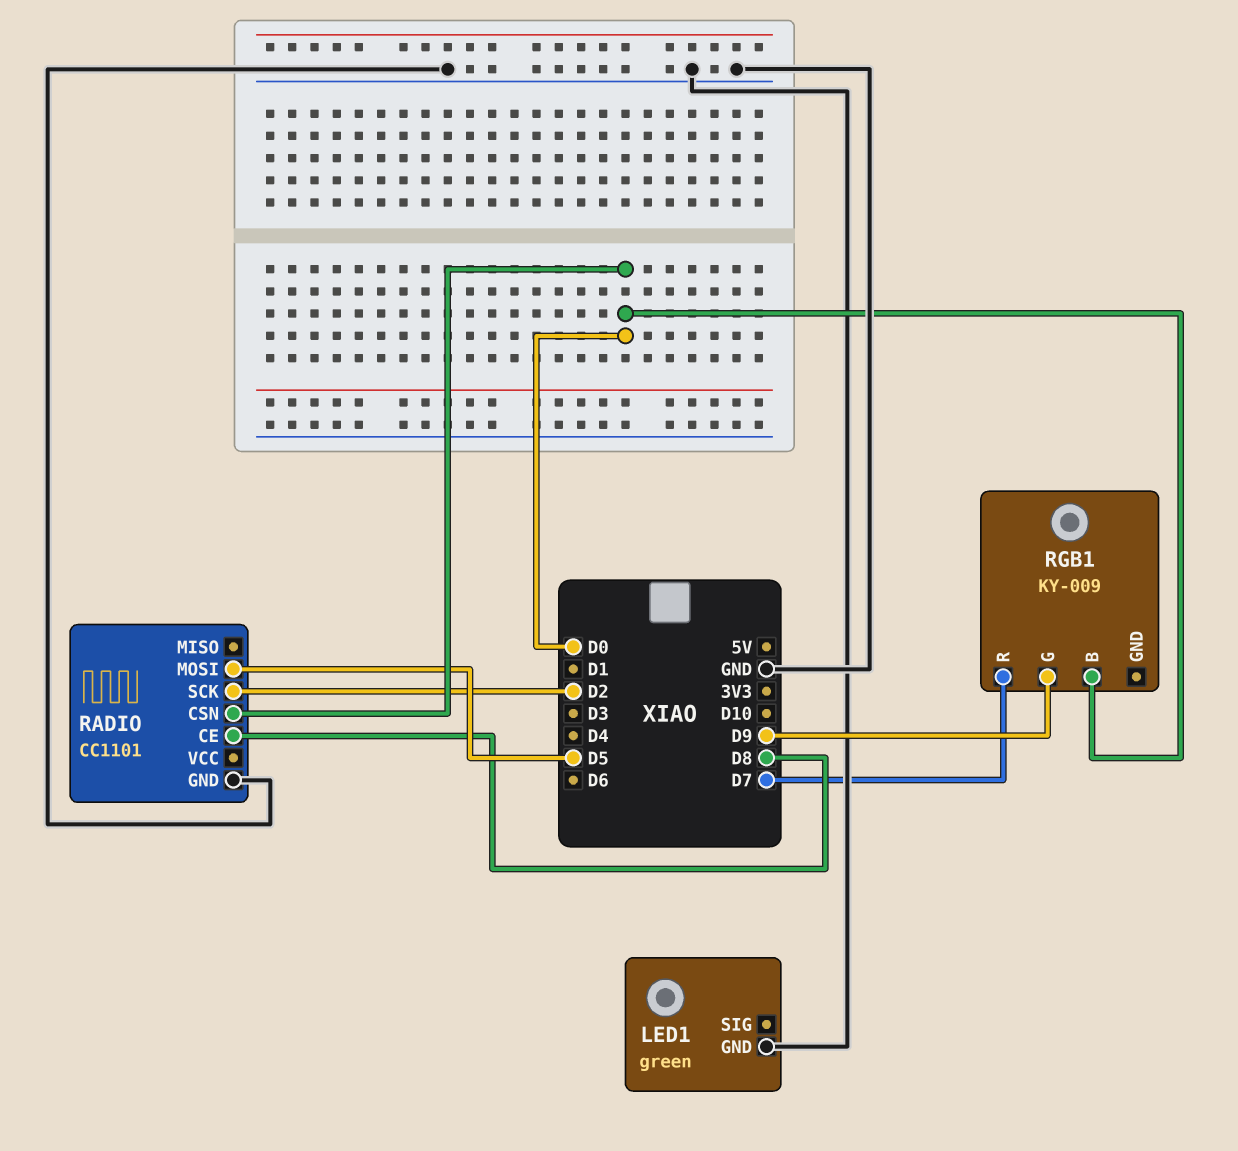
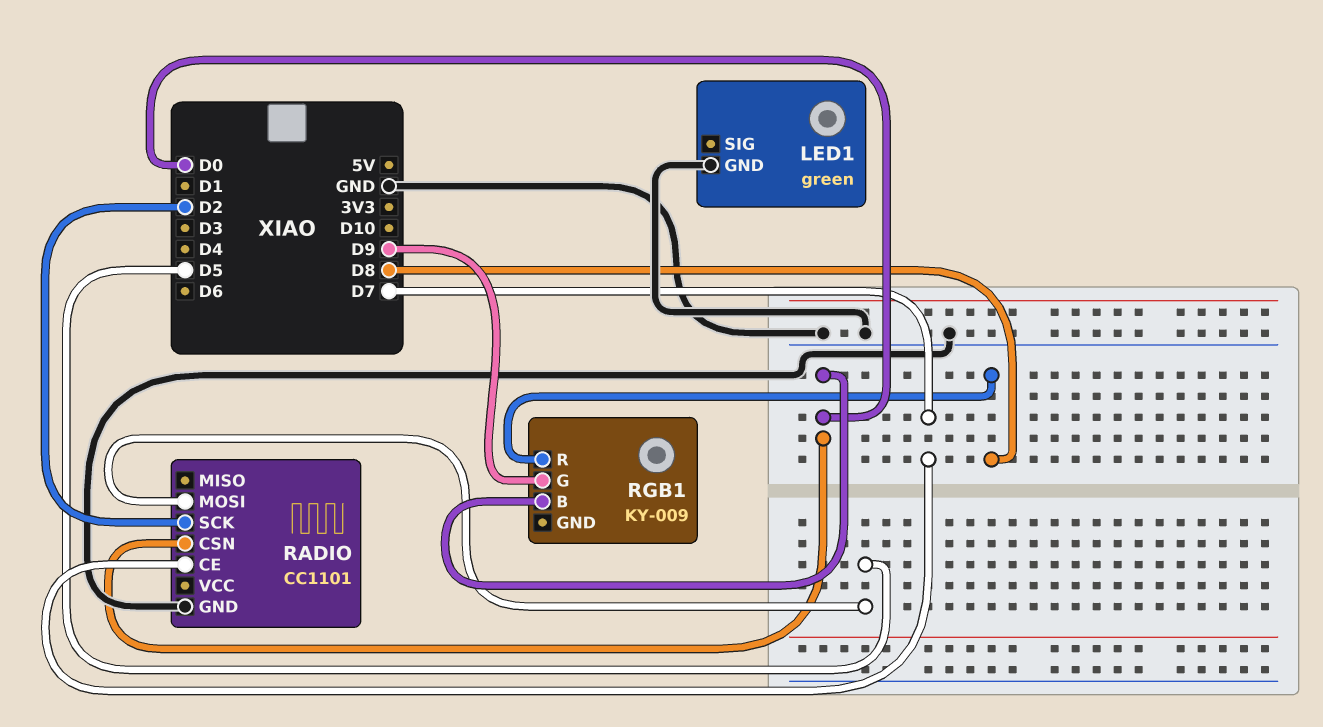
RADIO pin CE: D8 -> D7
RGB1 pin R: D7 -> D8

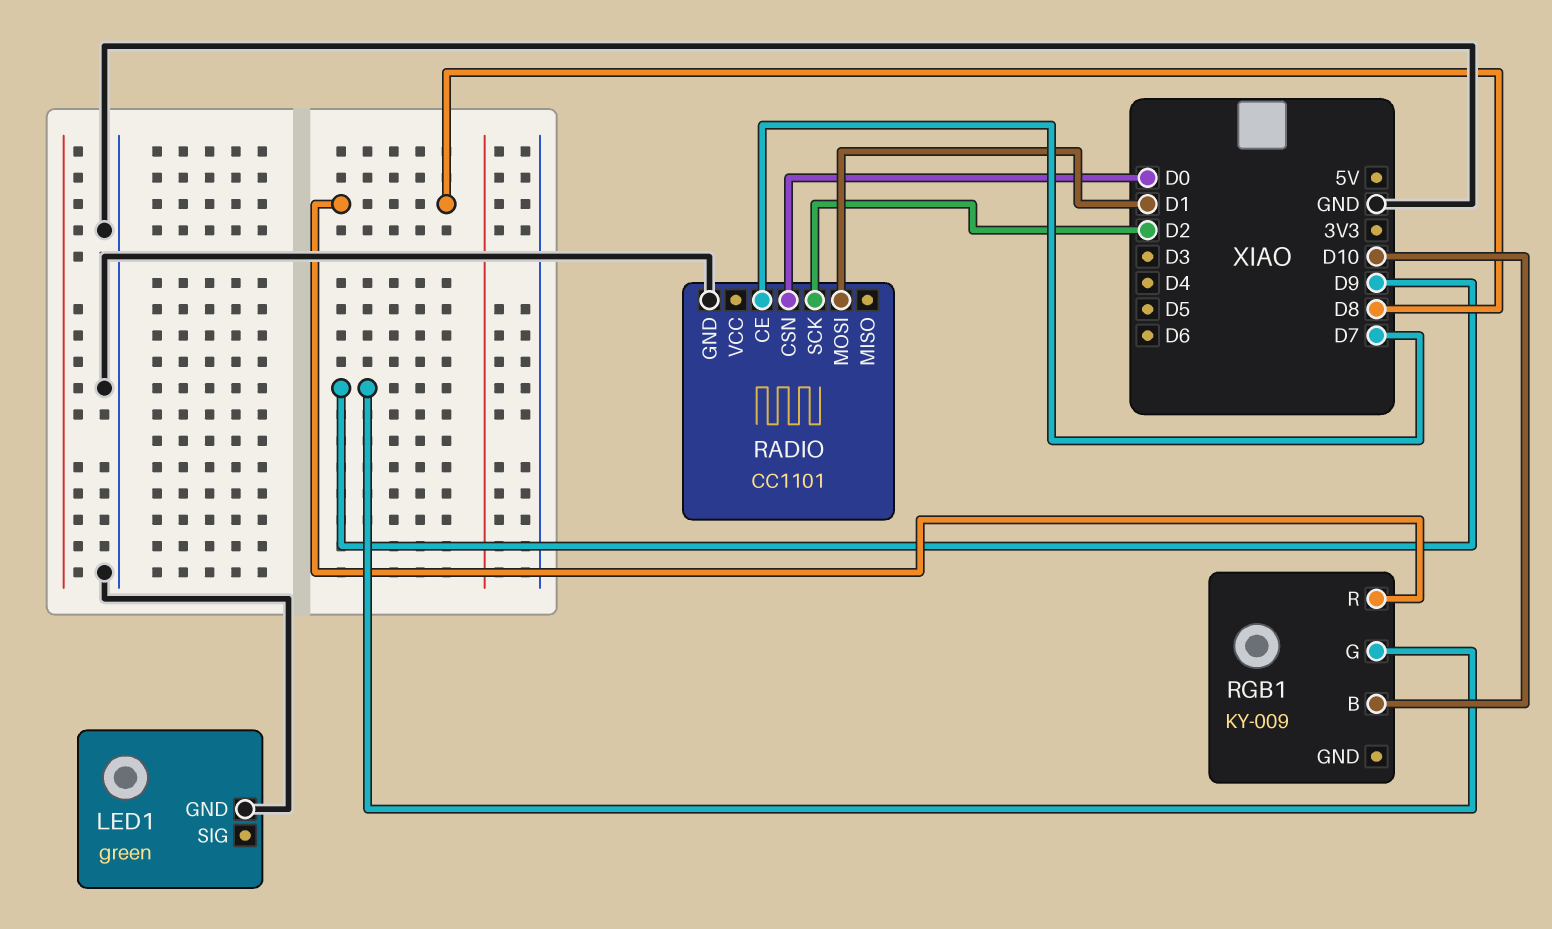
RADIO pin MOSI: D5 -> D1
RGB1 pin B: D0 -> D10

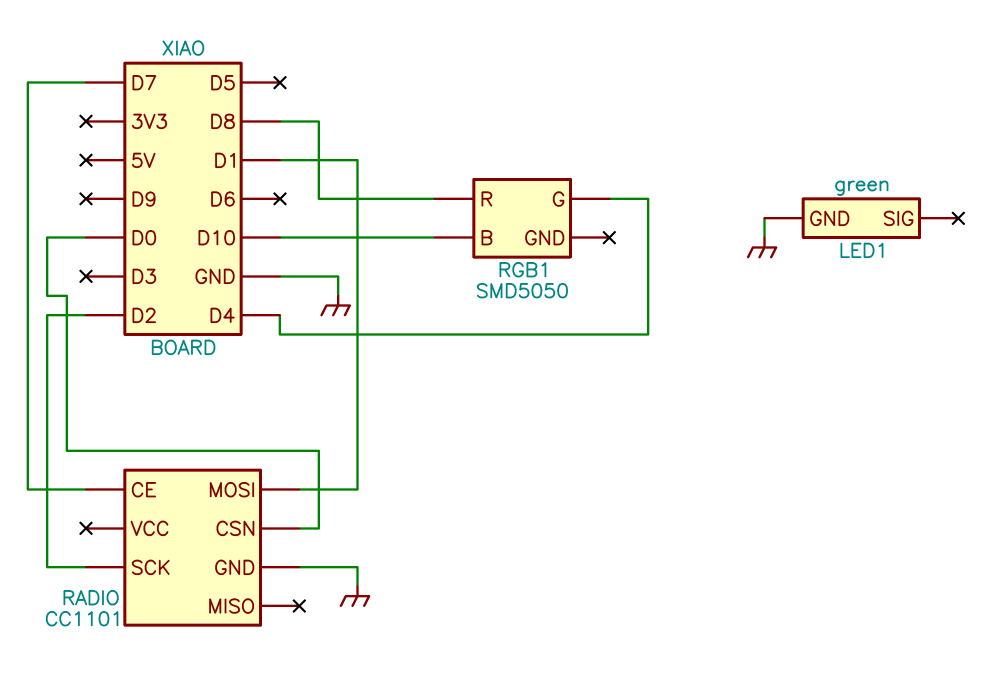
RGB1: KY-009 -> SMD5050
RGB1 pin G: D9 -> D4

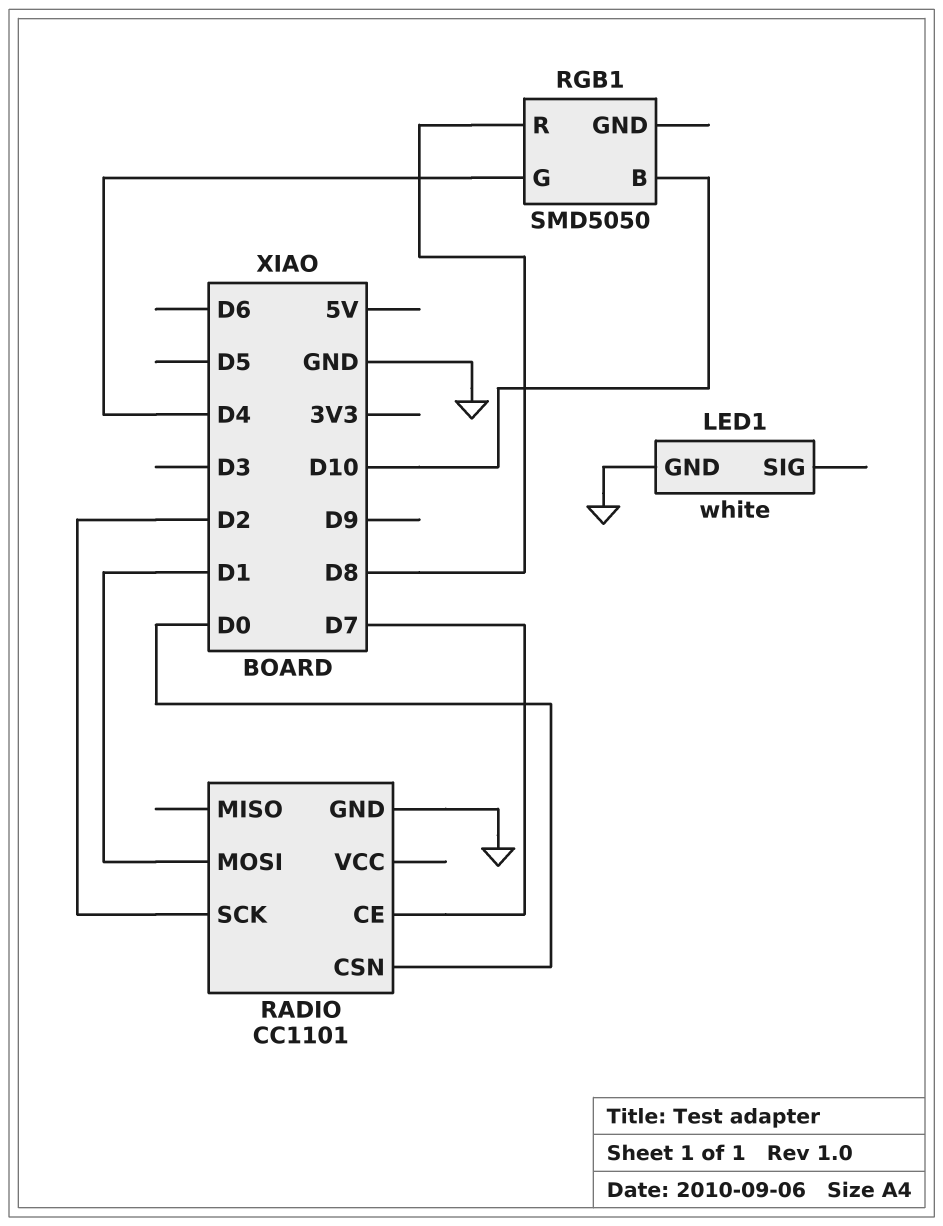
LED1: green -> white

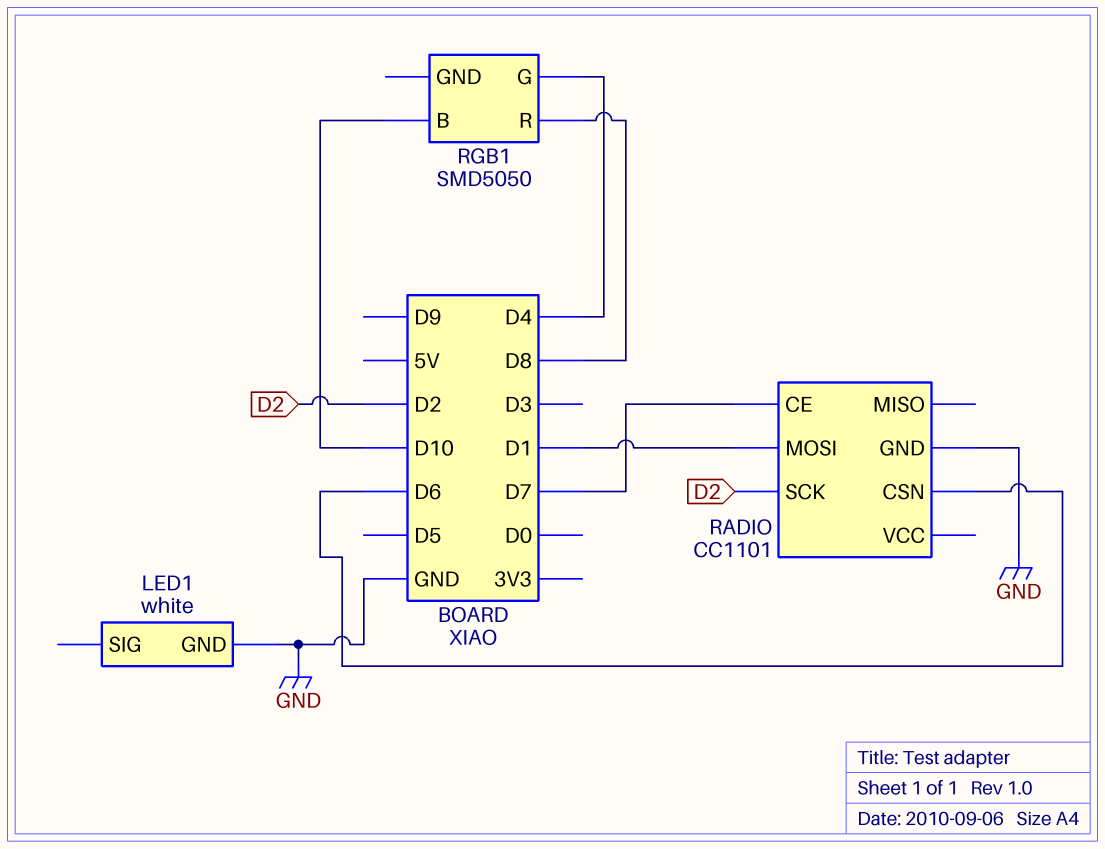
RADIO pin CSN: D0 -> D6

